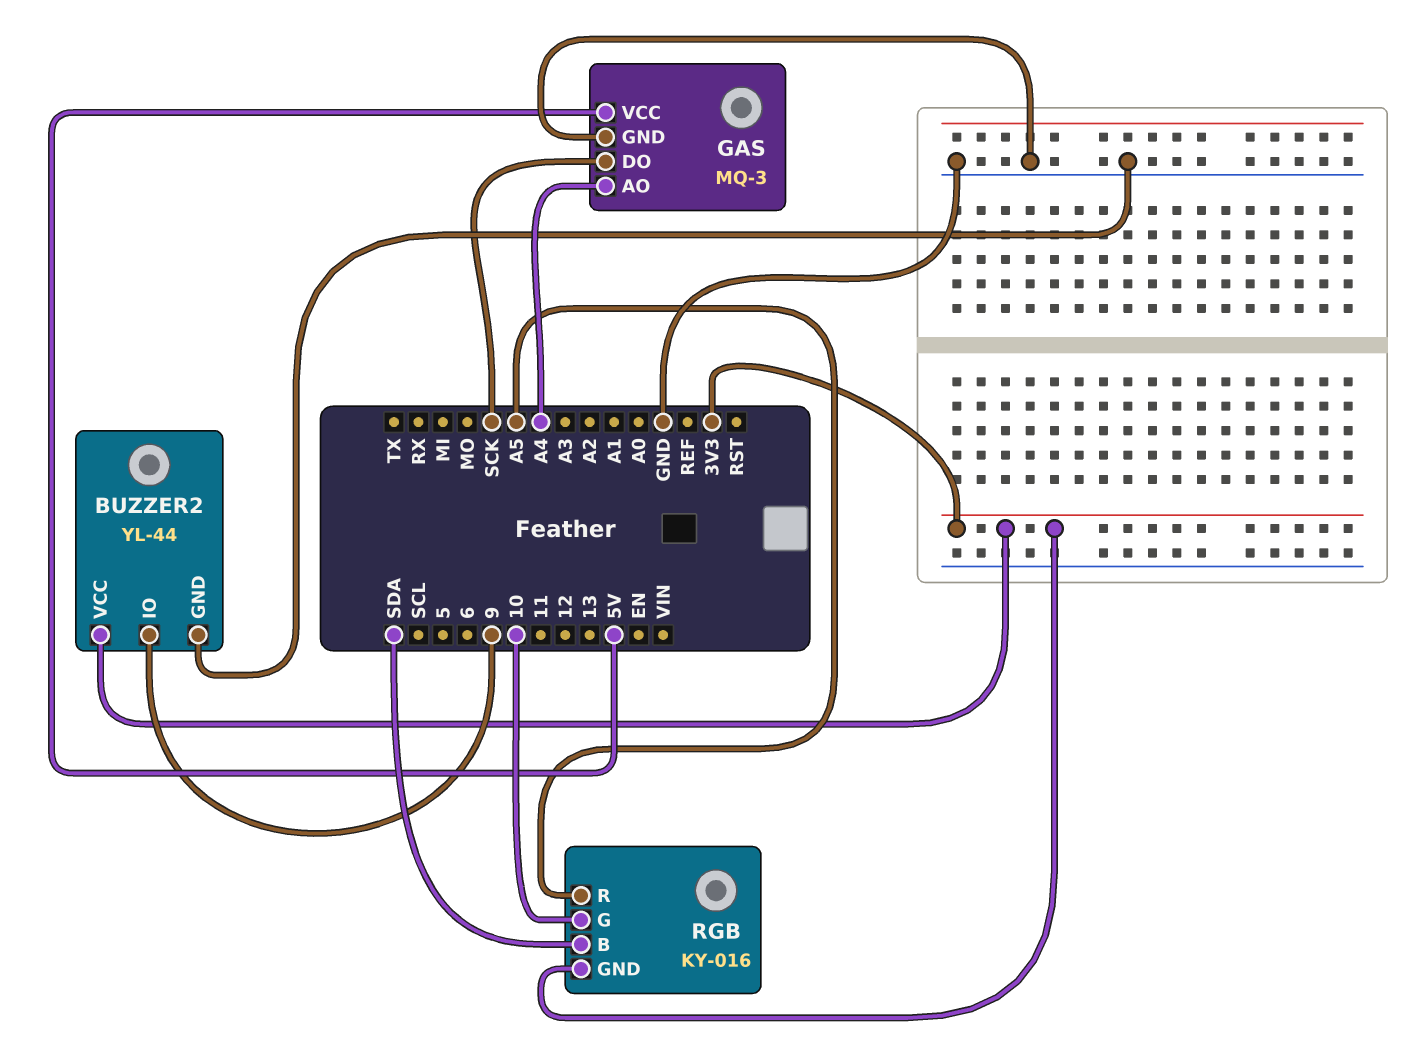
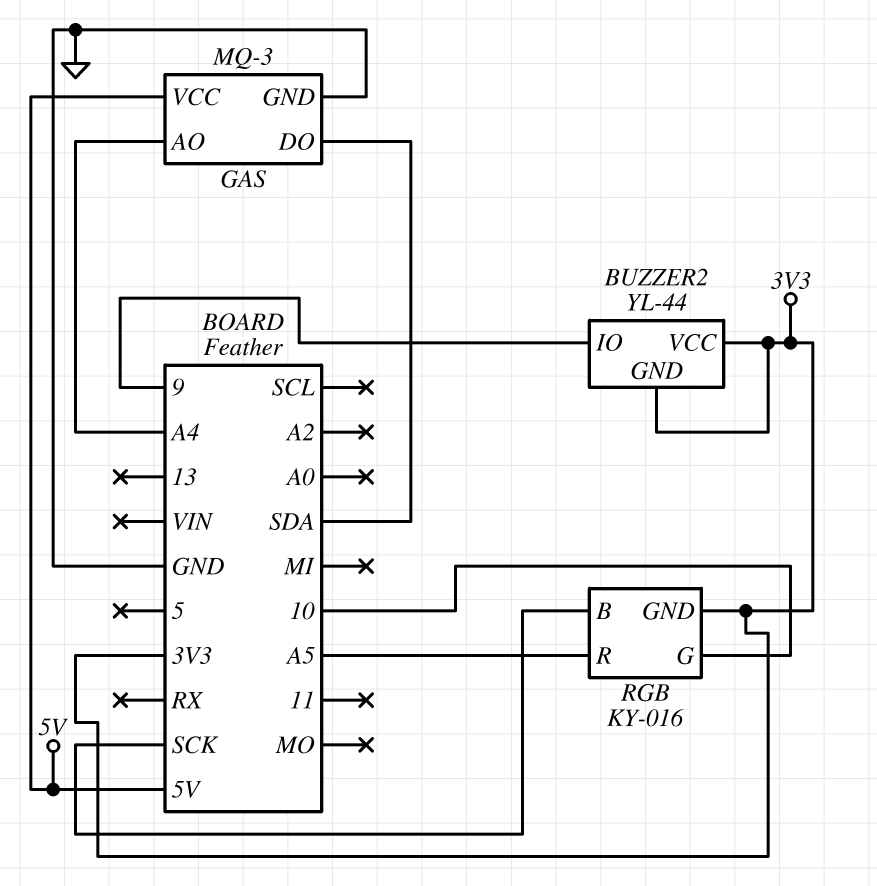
BUZZER2 pin GND: GND -> 3V3
GAS pin DO: SCK -> SDA
RGB pin B: SDA -> SCK

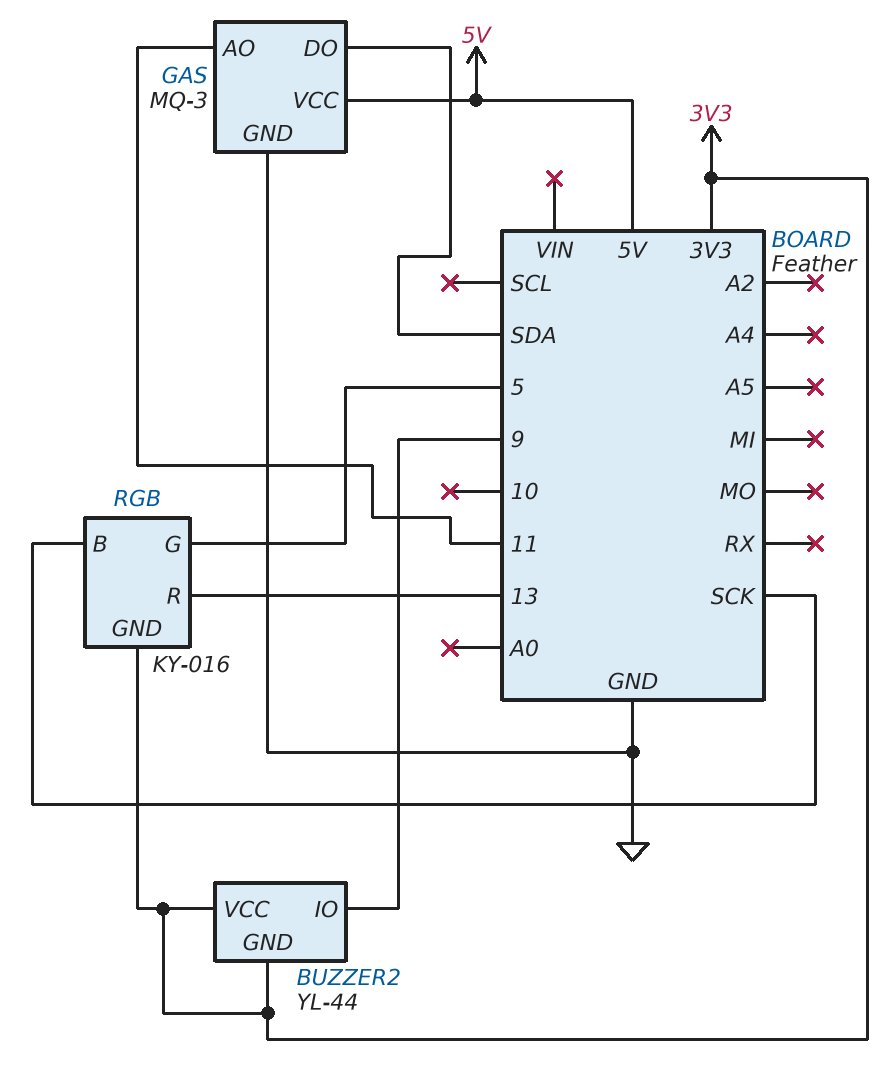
GAS pin AO: A4 -> 11
RGB pin G: 10 -> 5
RGB pin R: A5 -> 13

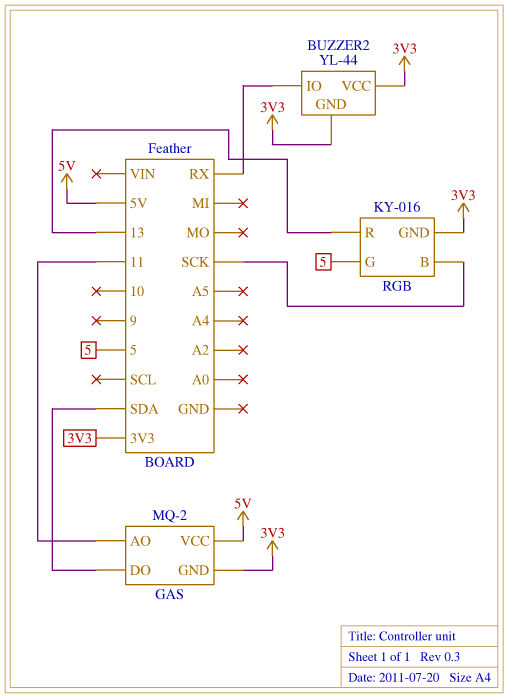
BUZZER2 pin IO: 9 -> RX
GAS: MQ-3 -> MQ-2
GAS pin GND: GND -> 3V3

